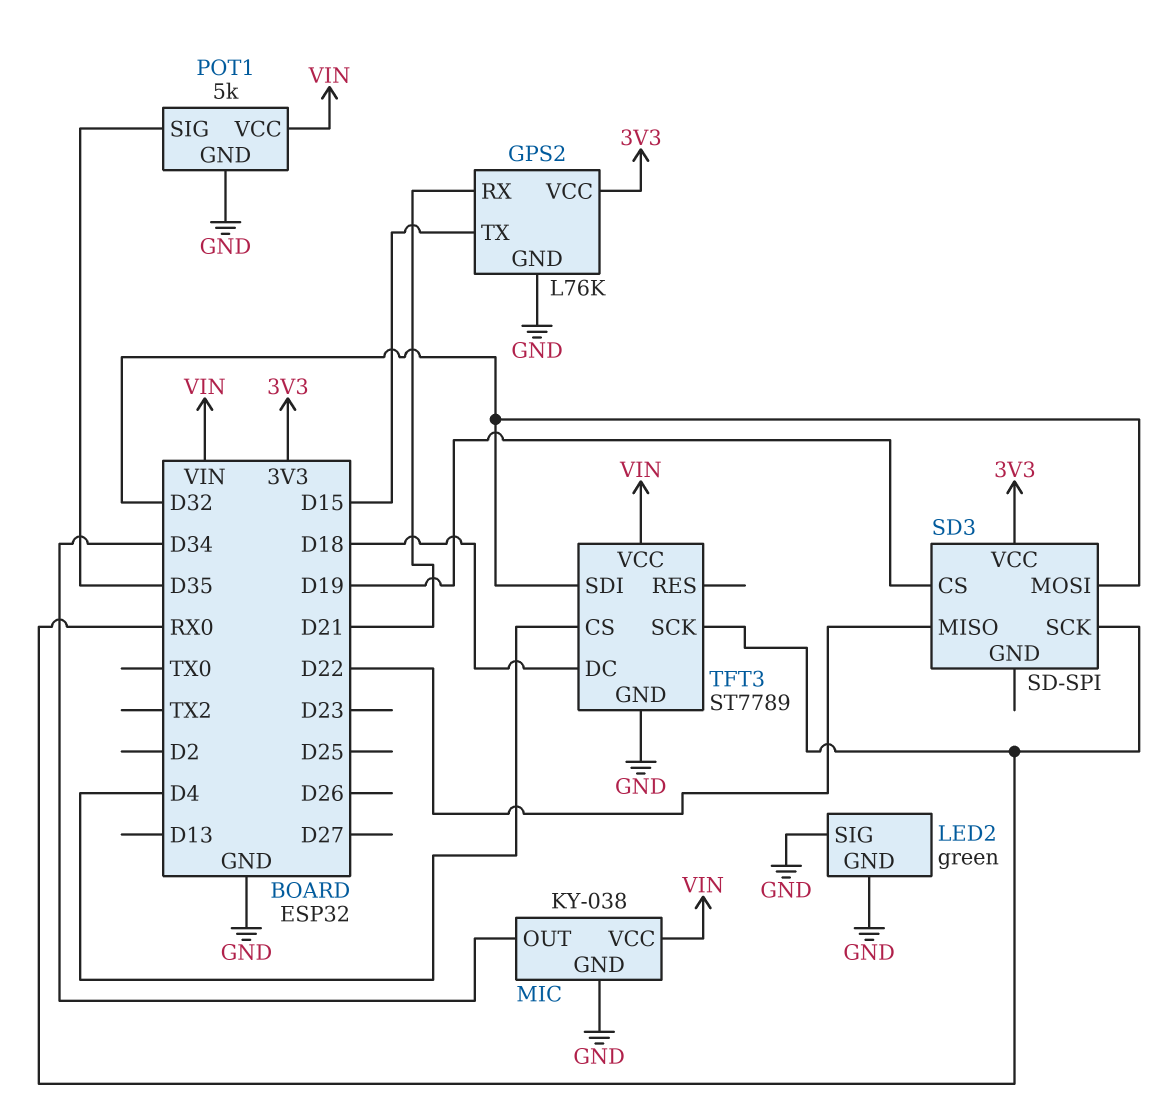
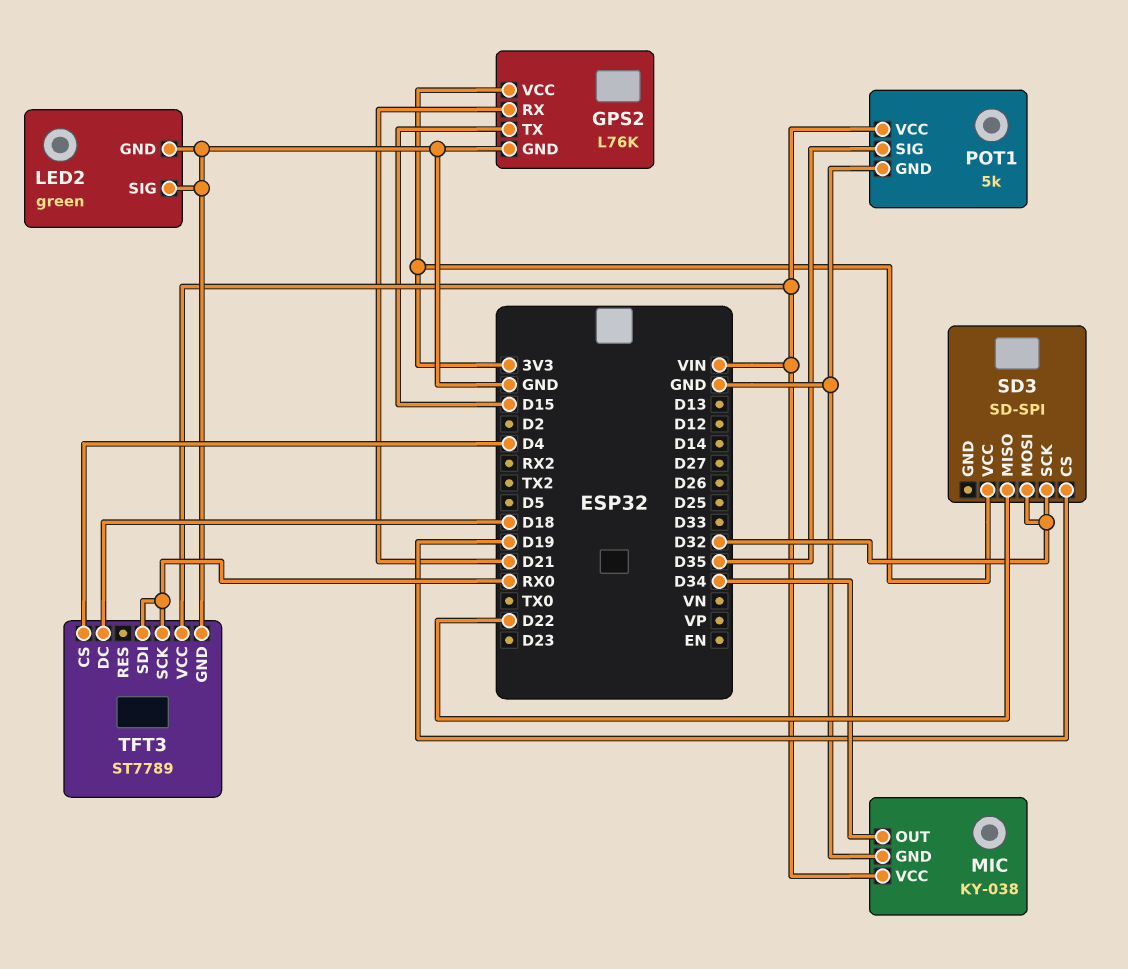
SD3 pin SCK: RX0 -> D32
TFT3 pin SDI: D32 -> RX0

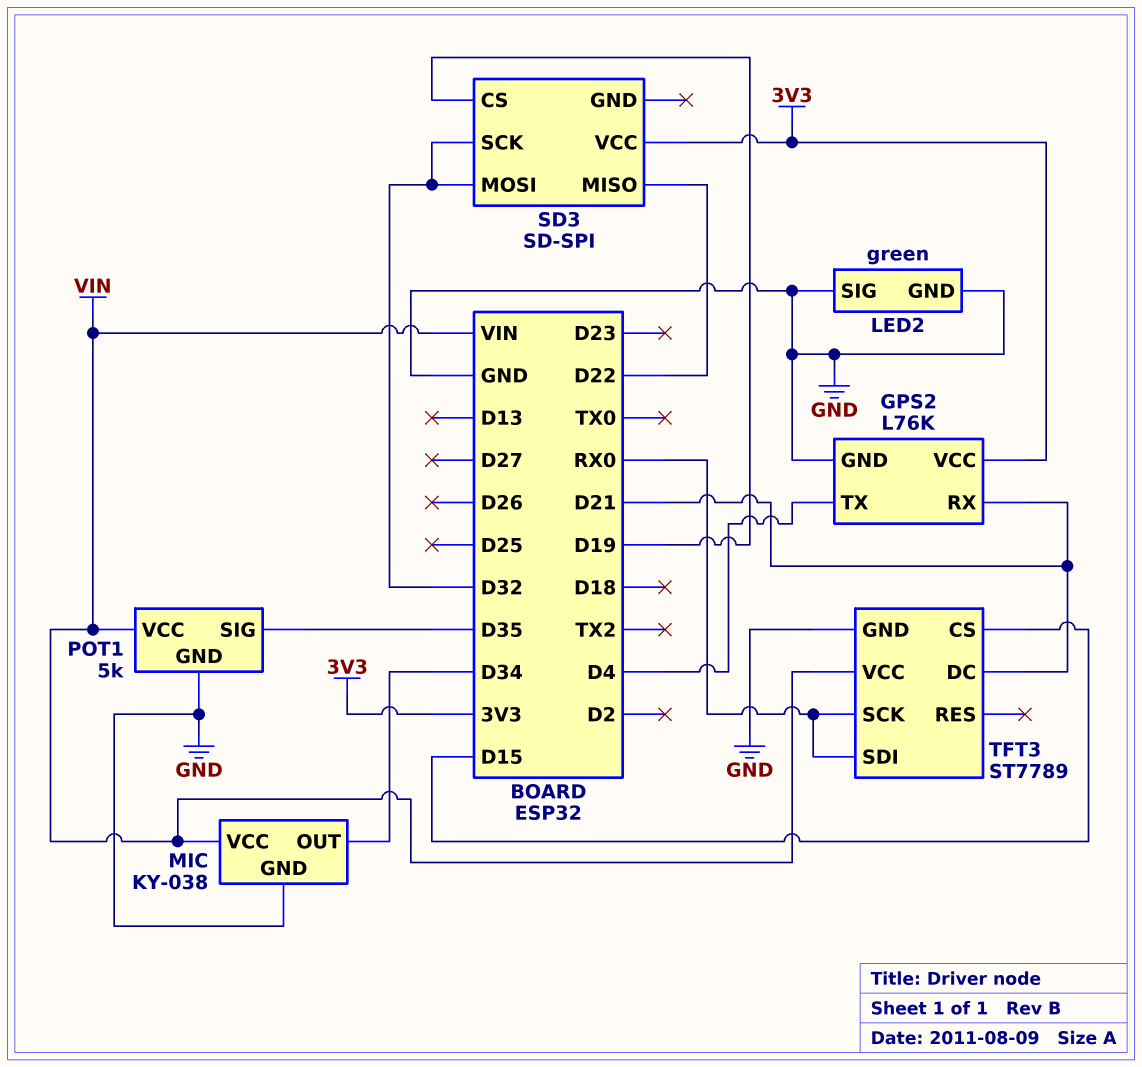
GPS2 pin TX: D15 -> D4
TFT3 pin CS: D4 -> D15
TFT3 pin DC: D18 -> D21

